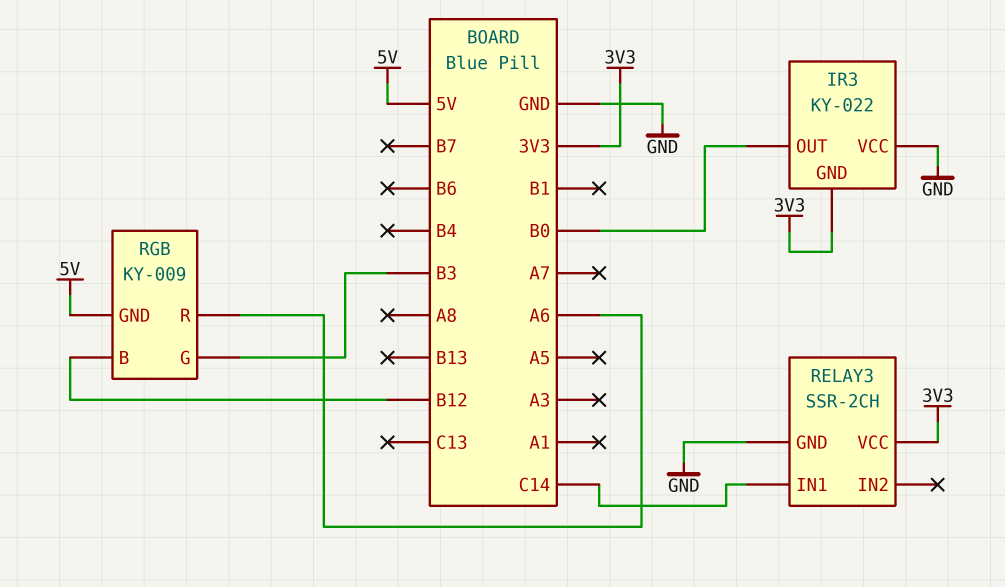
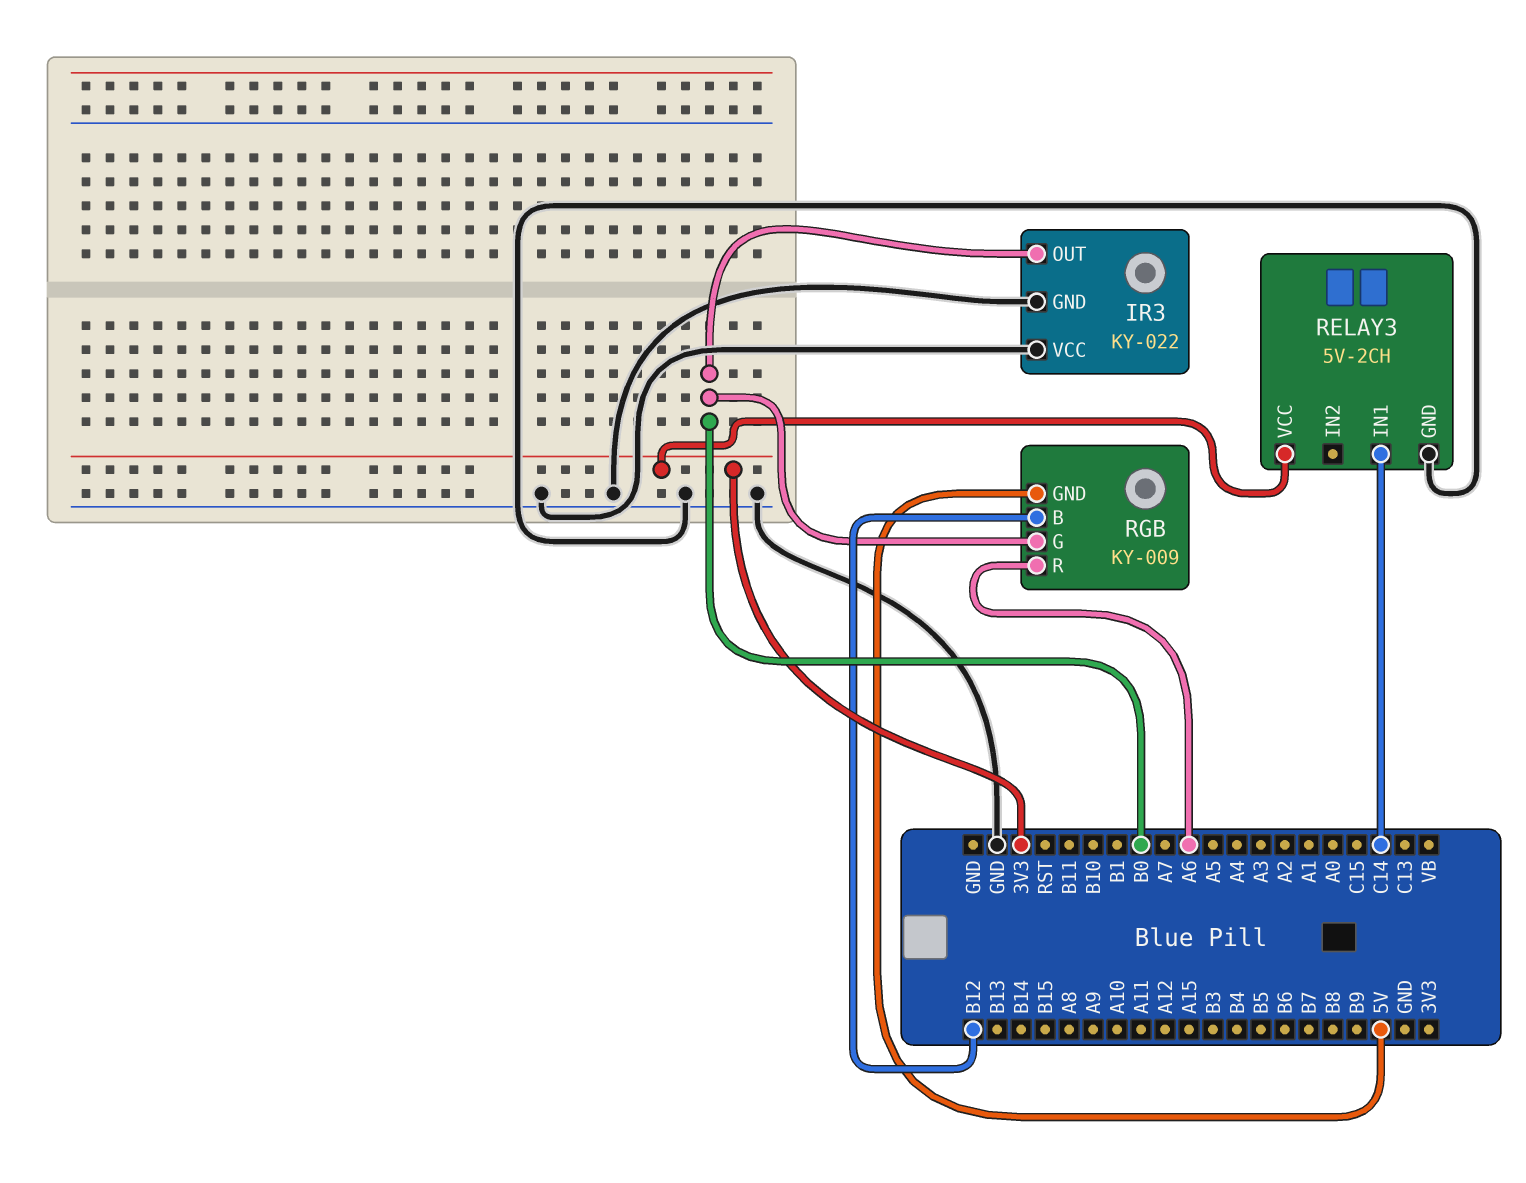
IR3 pin GND: 3V3 -> GND
RELAY3: SSR-2CH -> 5V-2CH
RGB pin G: B3 -> B0

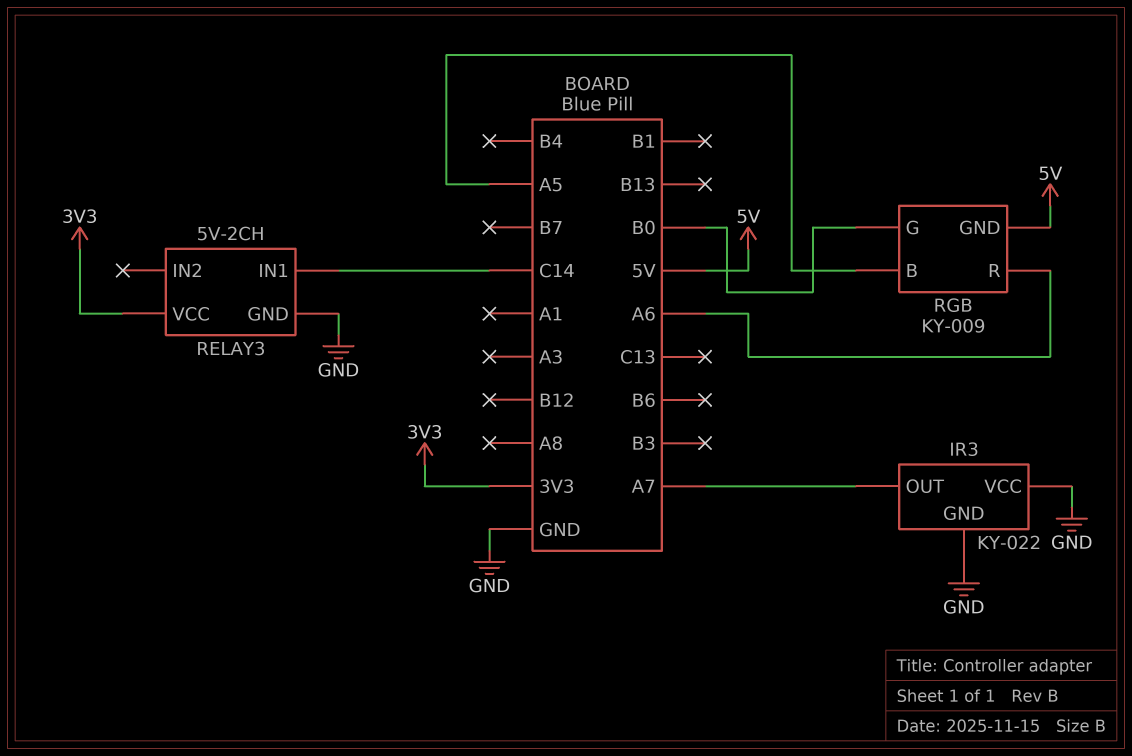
IR3 pin OUT: B0 -> A7
RGB pin B: B12 -> A5

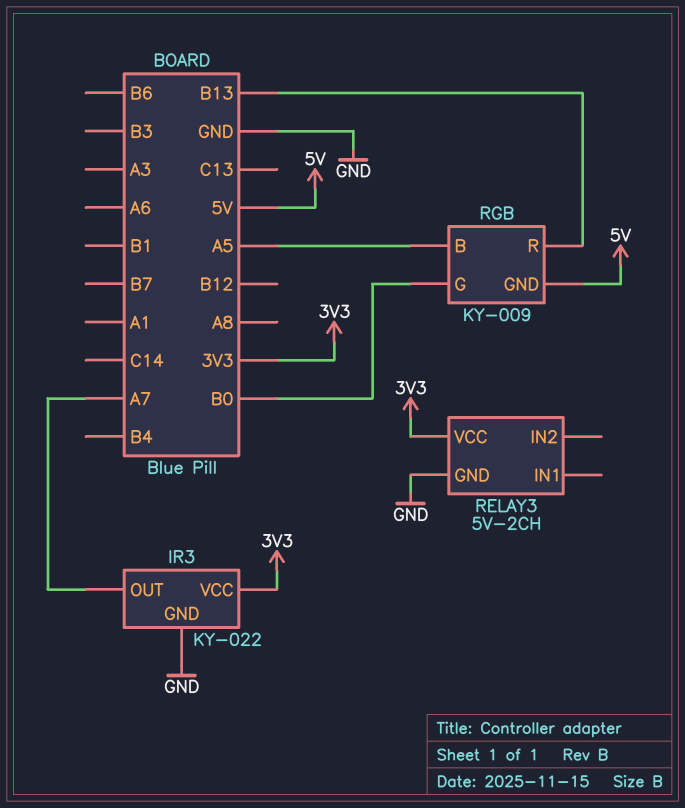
IR3 pin VCC: GND -> 3V3
RELAY3 pin IN1: C14 -> none
RGB pin R: A6 -> B13

